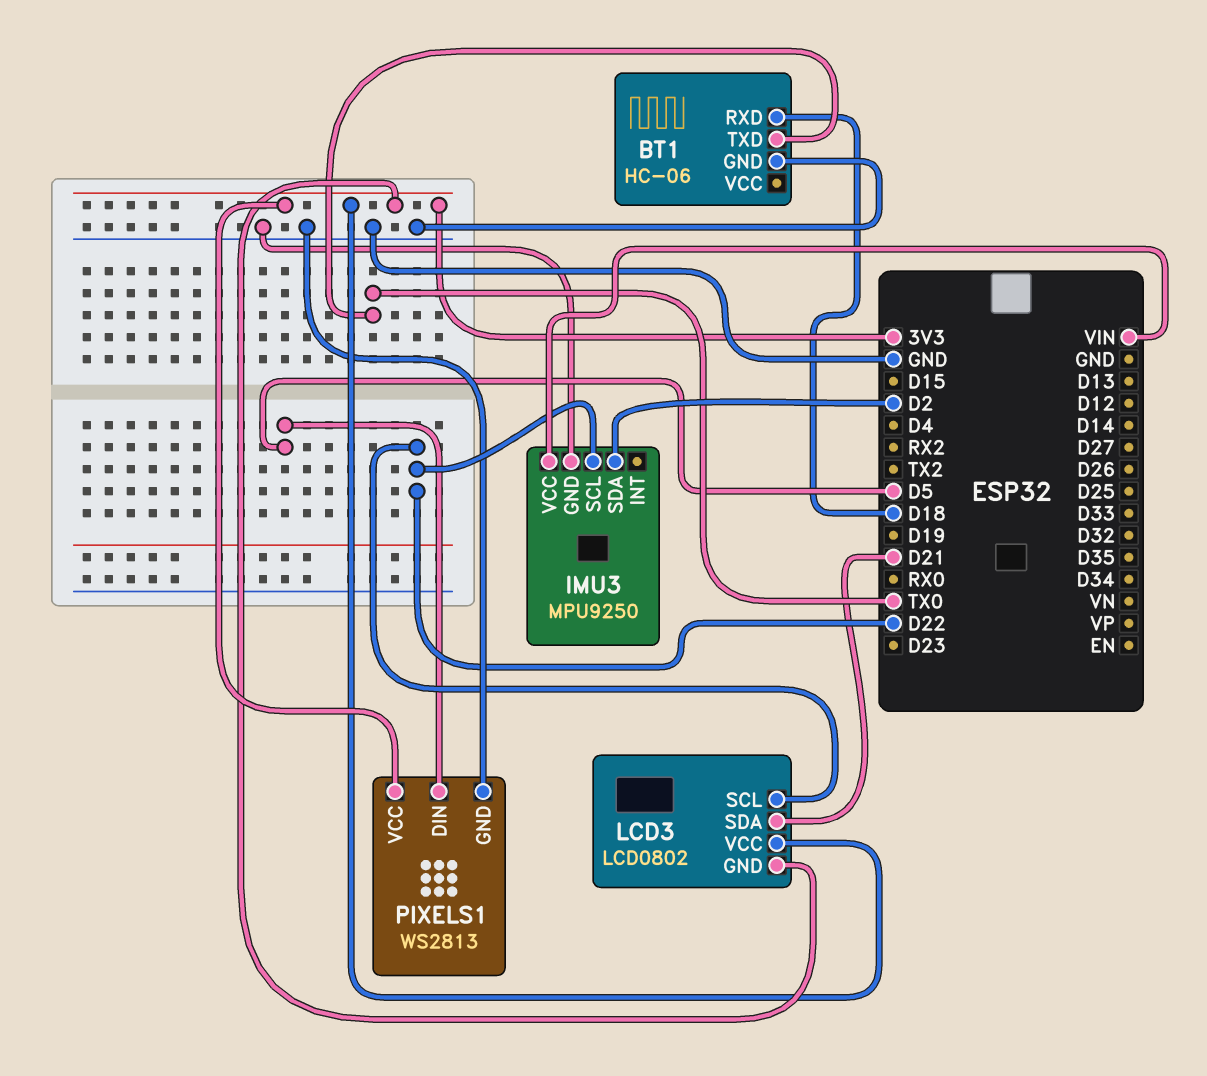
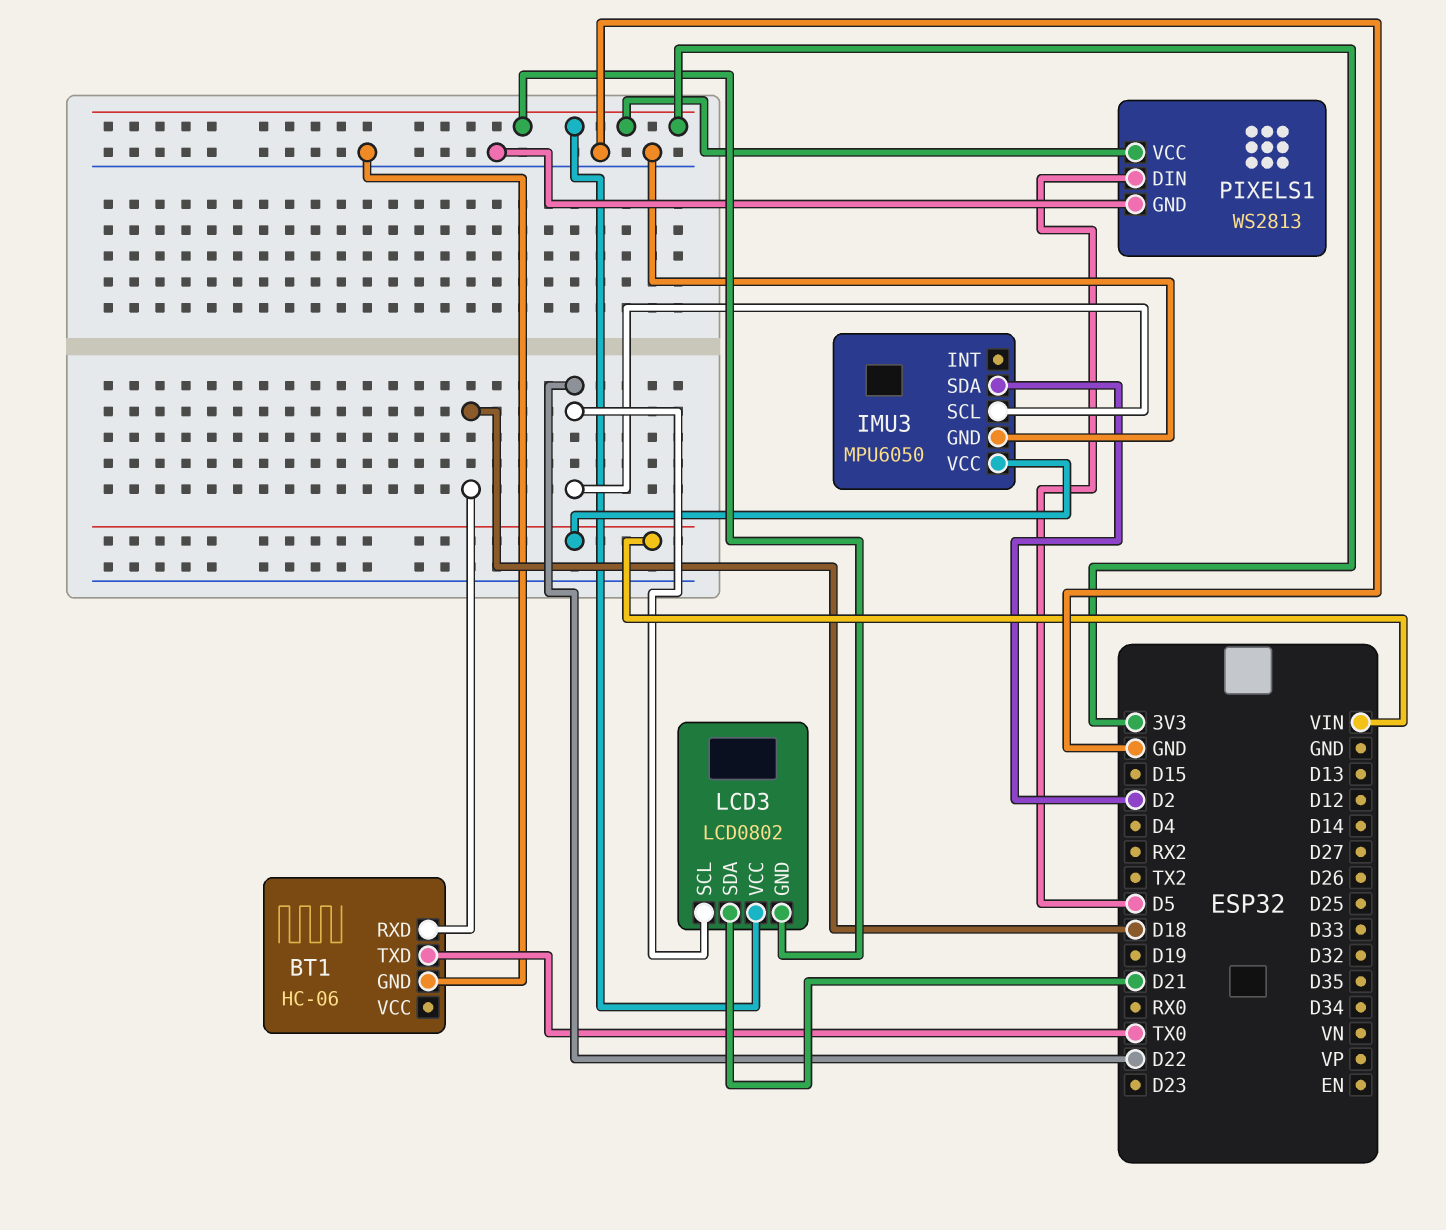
IMU3: MPU9250 -> MPU6050

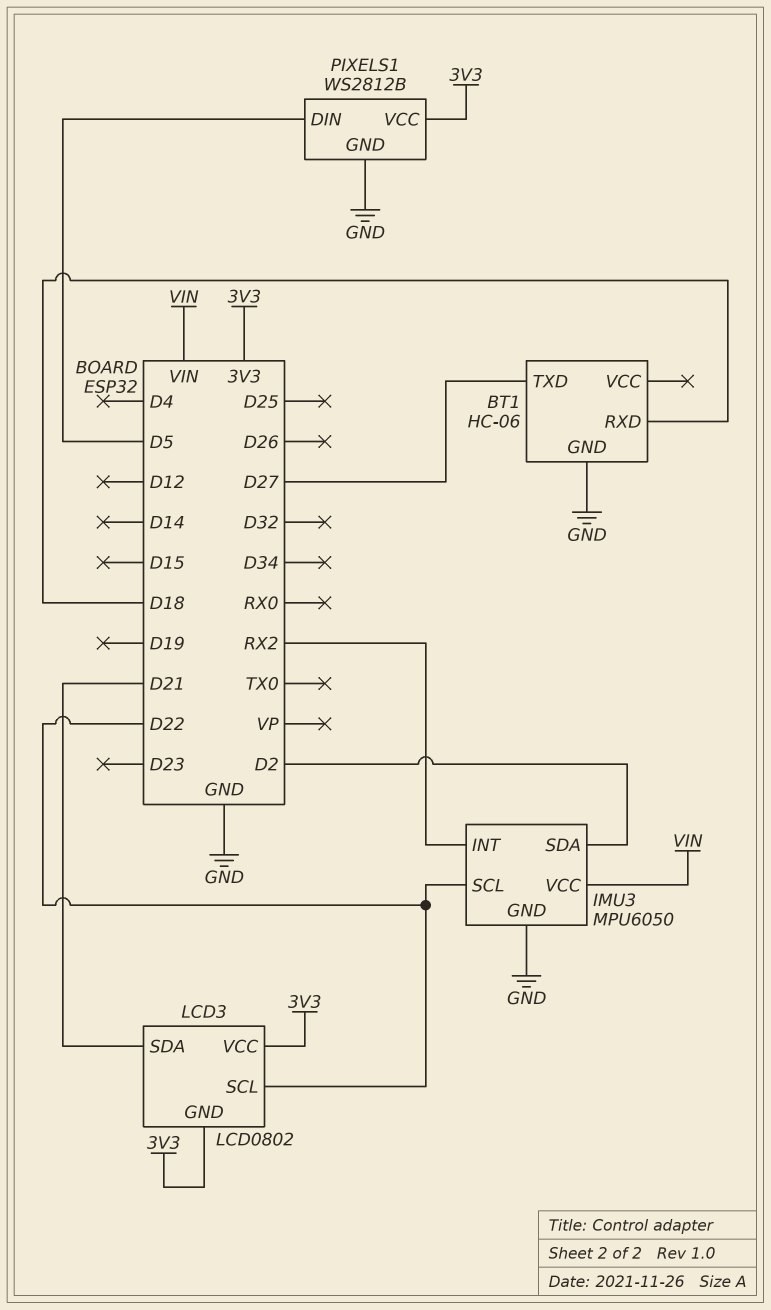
BT1 pin TXD: TX0 -> D27
IMU3 pin INT: none -> RX2
PIXELS1: WS2813 -> WS2812B

